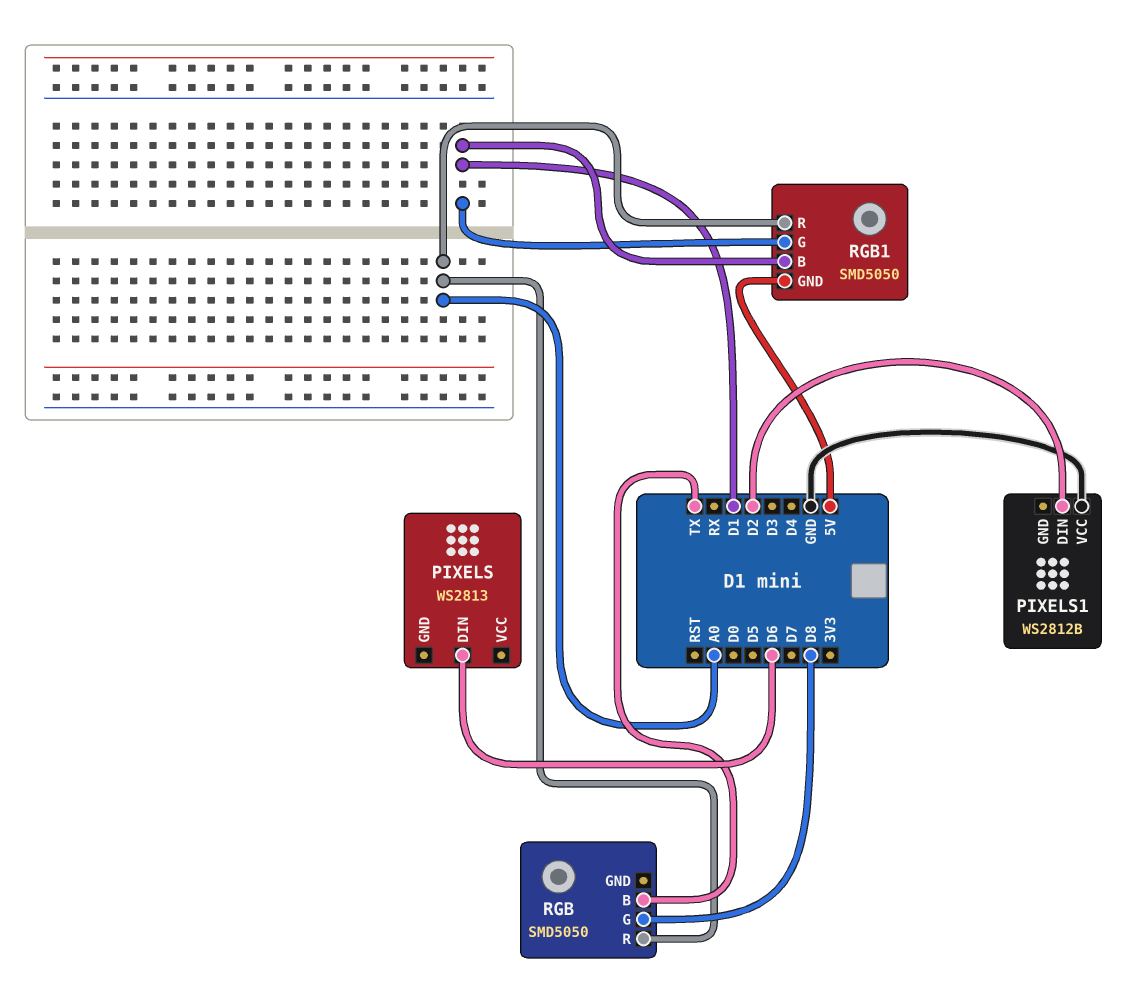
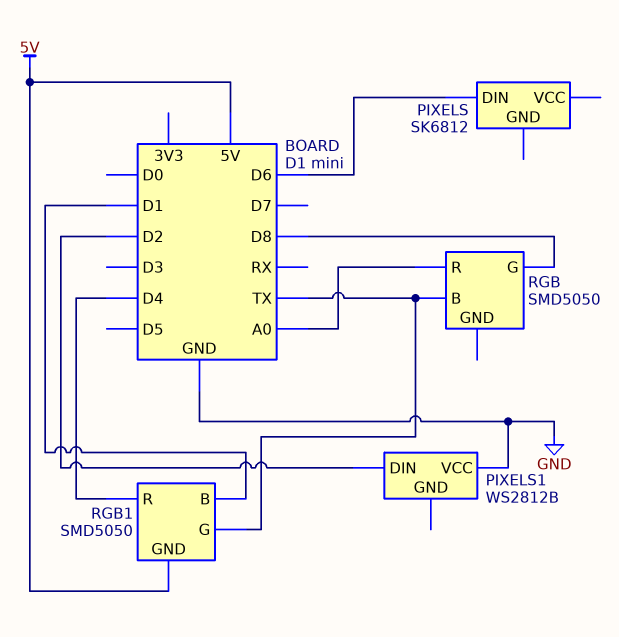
PIXELS: WS2813 -> SK6812
RGB1 pin G: D1 -> TX
RGB1 pin R: A0 -> D4

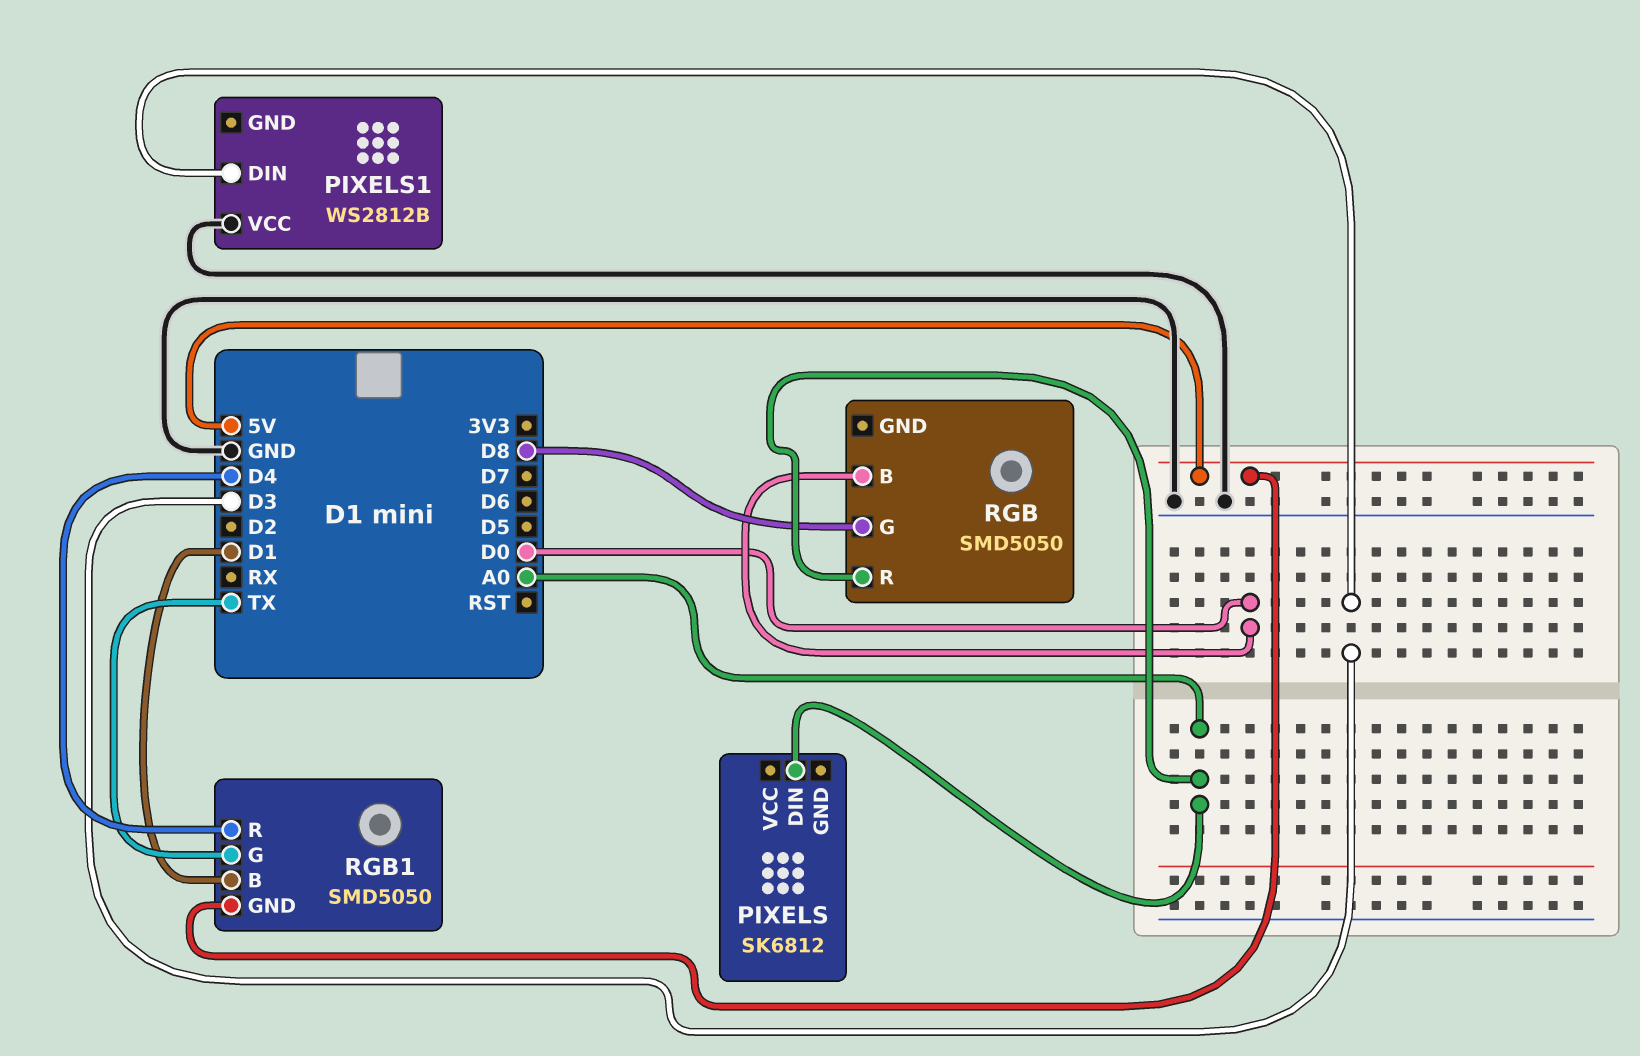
PIXELS pin DIN: D6 -> A0
PIXELS1 pin DIN: D2 -> D3
RGB pin B: TX -> D0

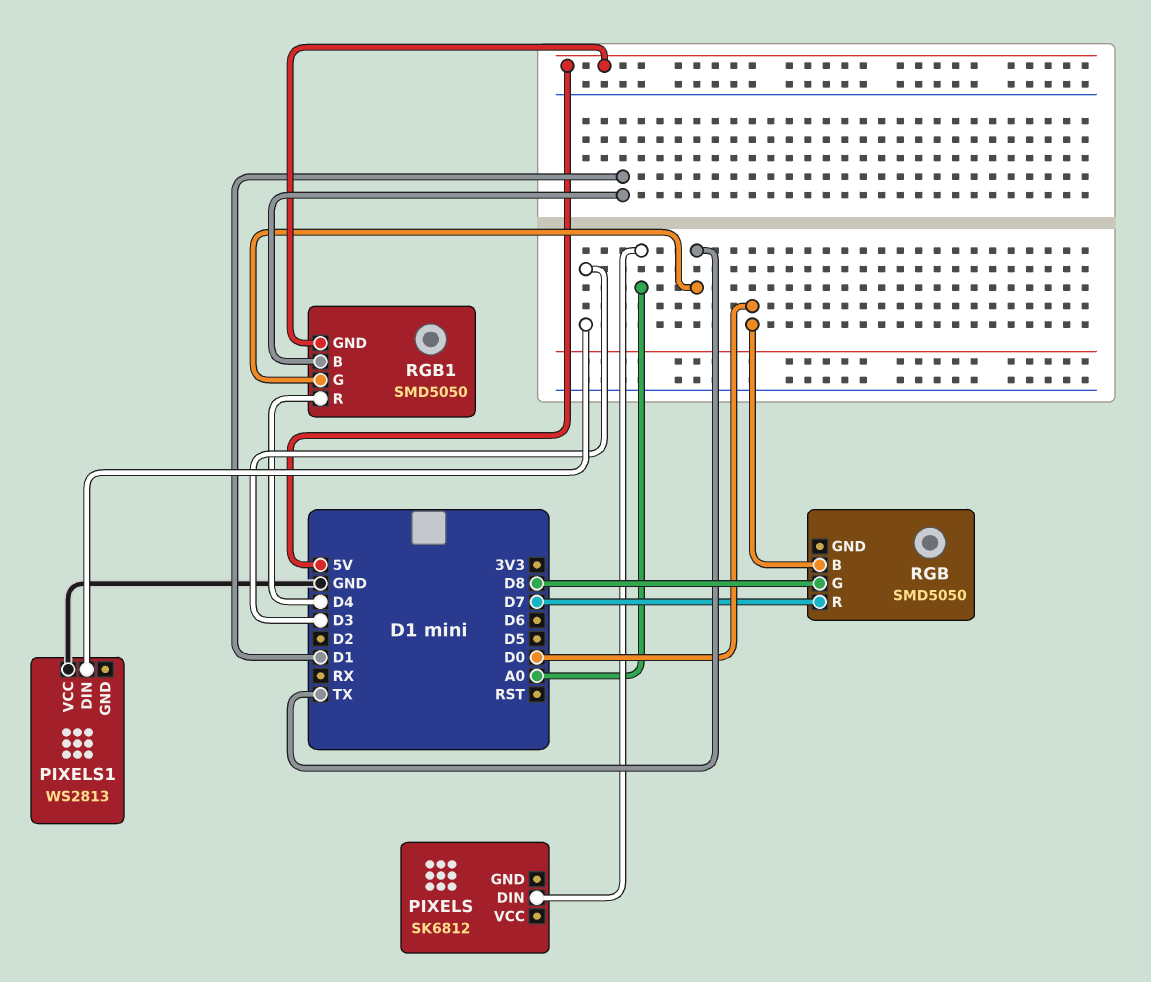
PIXELS1: WS2812B -> WS2813
RGB pin R: A0 -> D7

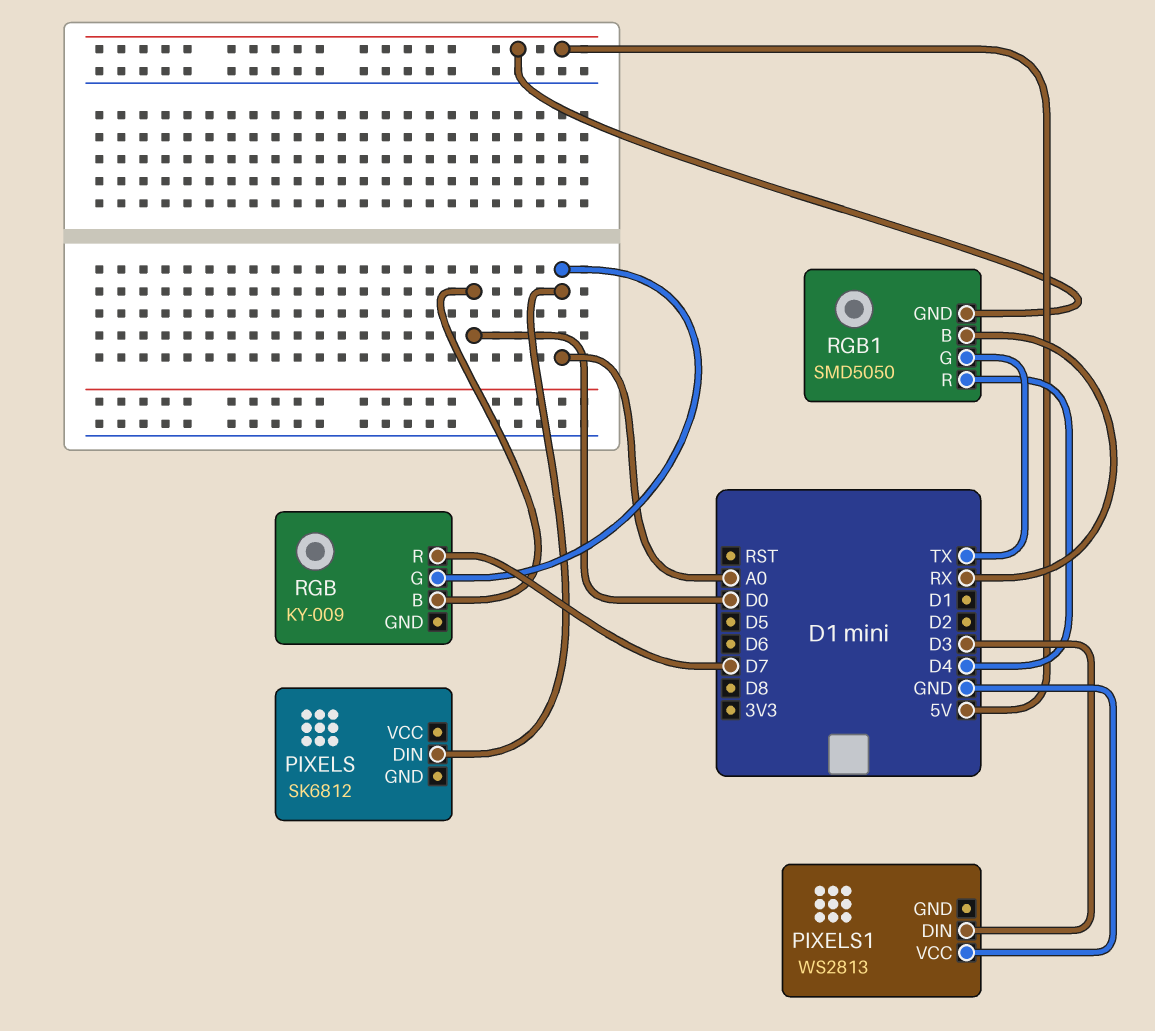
RGB: SMD5050 -> KY-009
RGB pin G: D8 -> A0
RGB1 pin B: D1 -> RX

